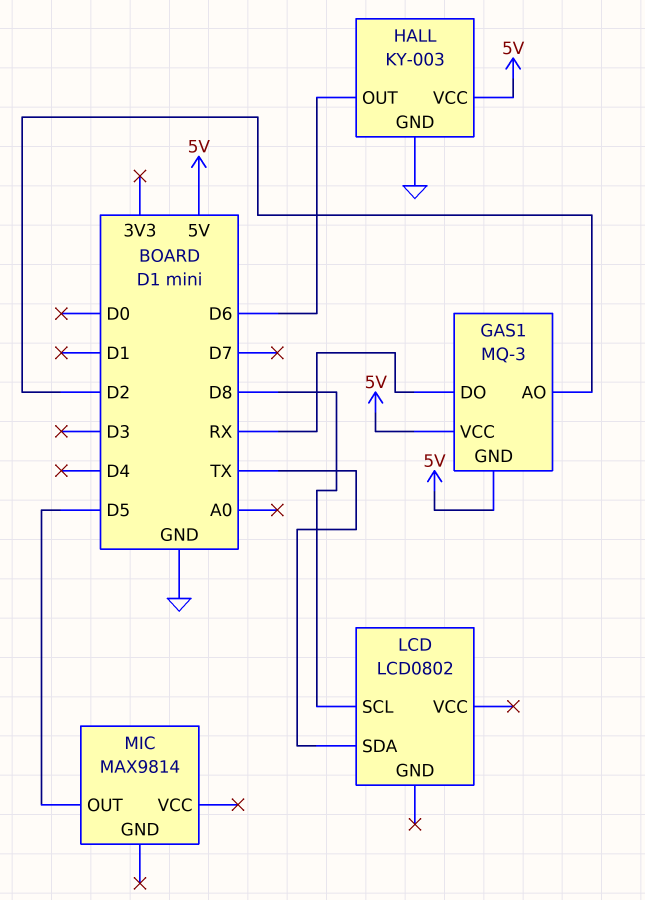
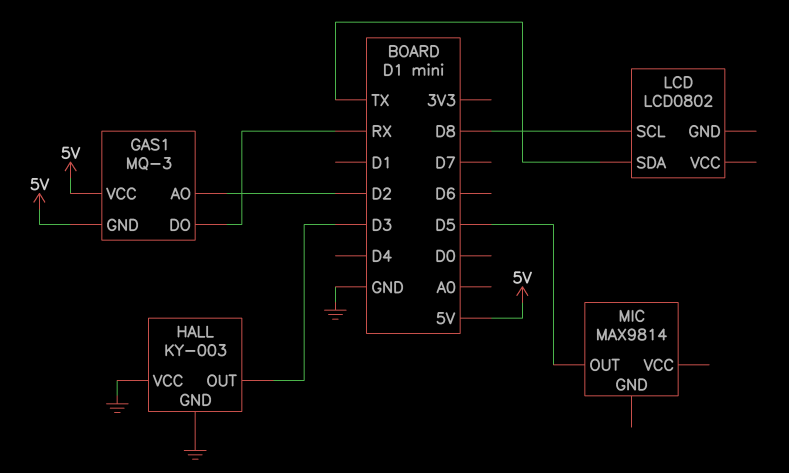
HALL pin OUT: D6 -> D3
HALL pin VCC: 5V -> GND

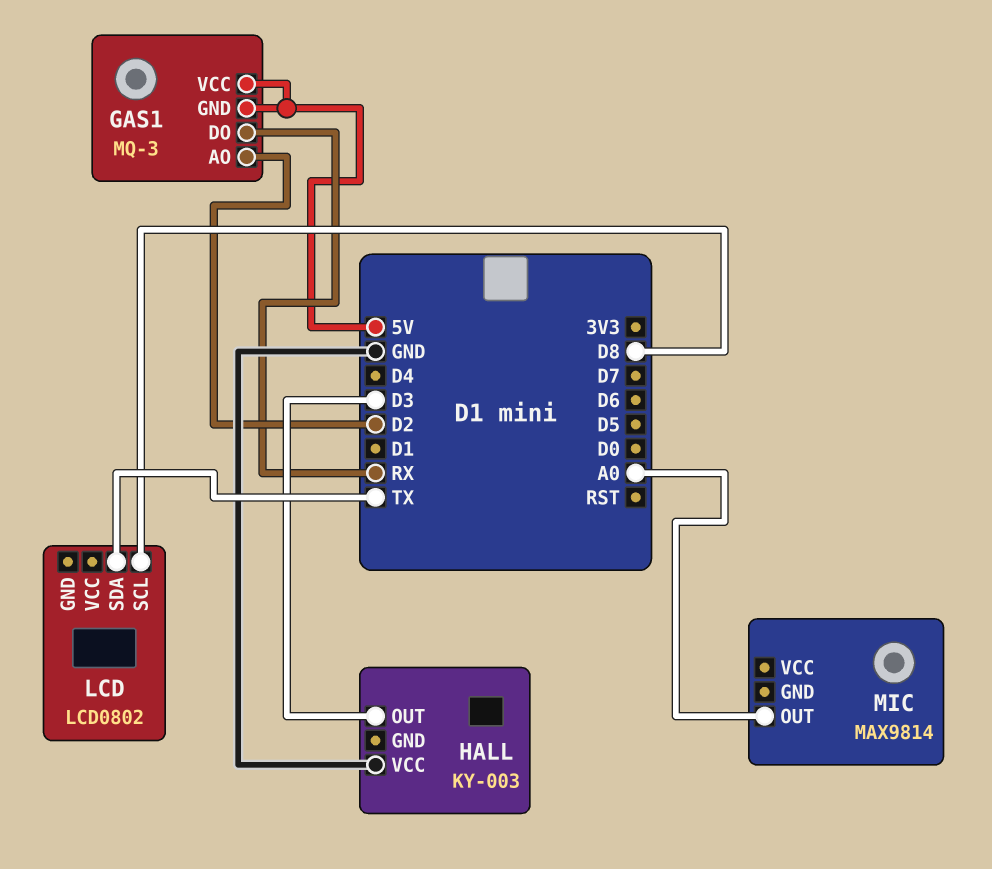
HALL pin GND: GND -> none
MIC pin OUT: D5 -> A0

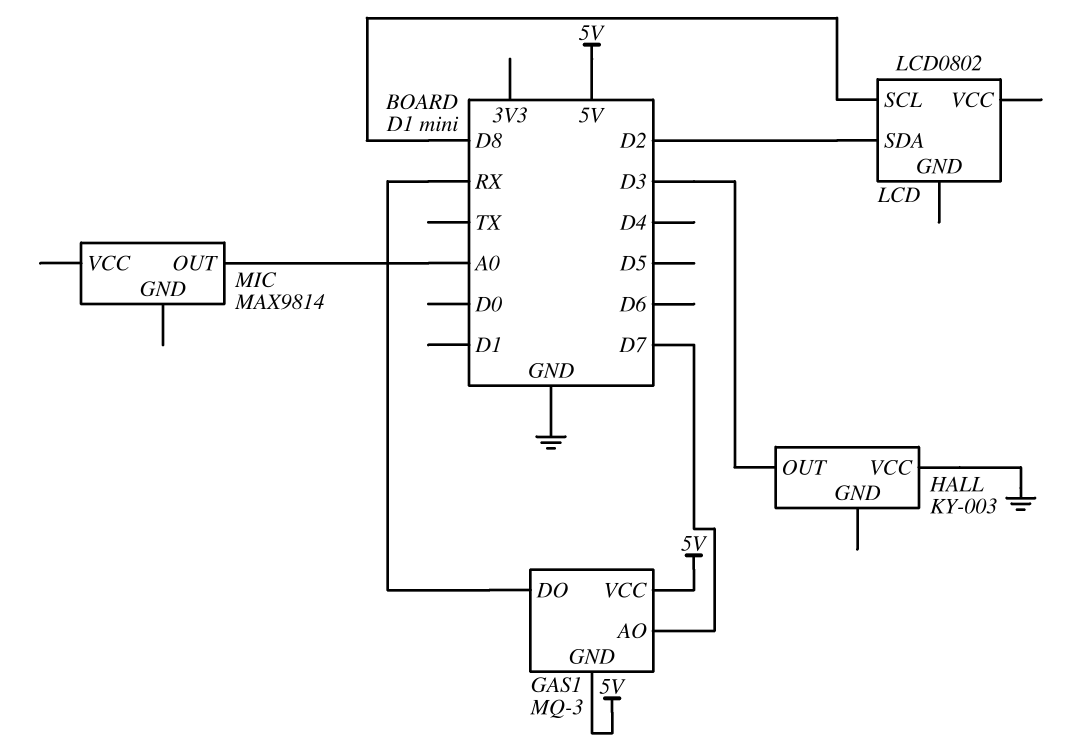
GAS1 pin AO: D2 -> D7
LCD pin SDA: TX -> D2

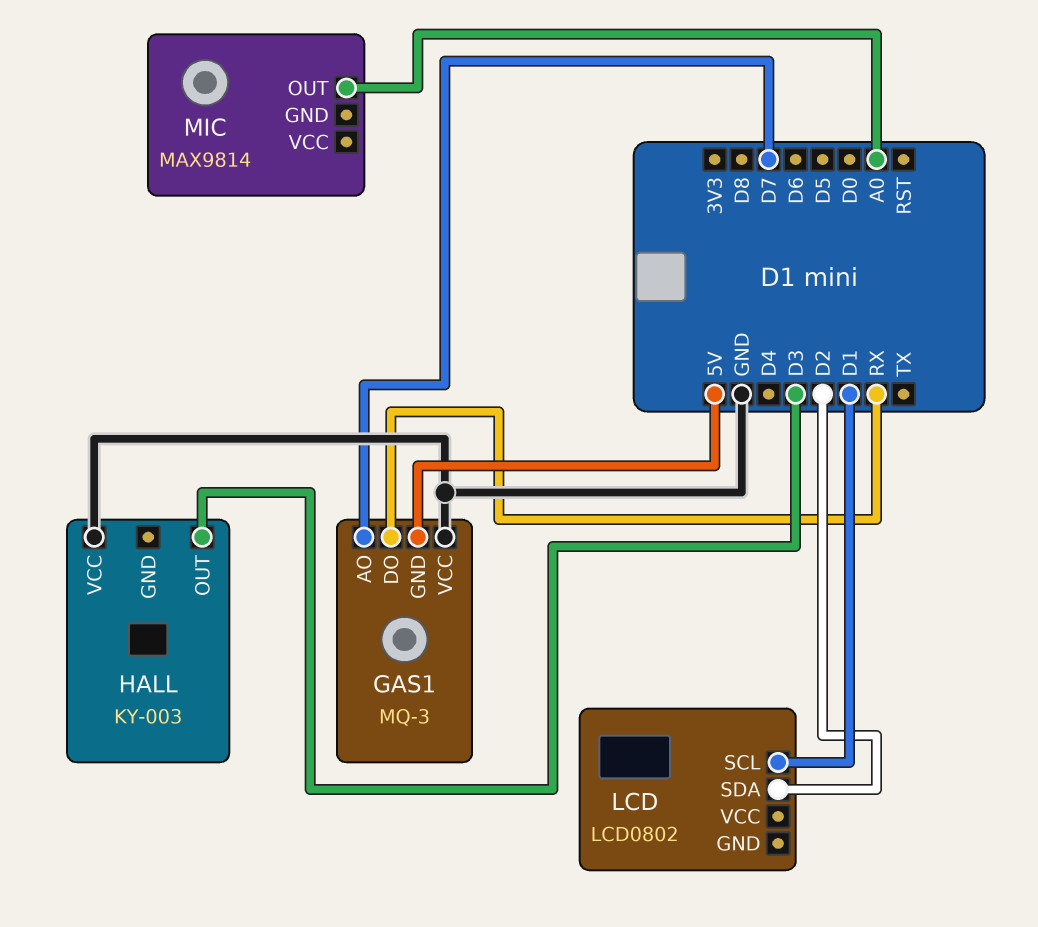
GAS1 pin VCC: 5V -> GND
LCD pin SCL: D8 -> D1

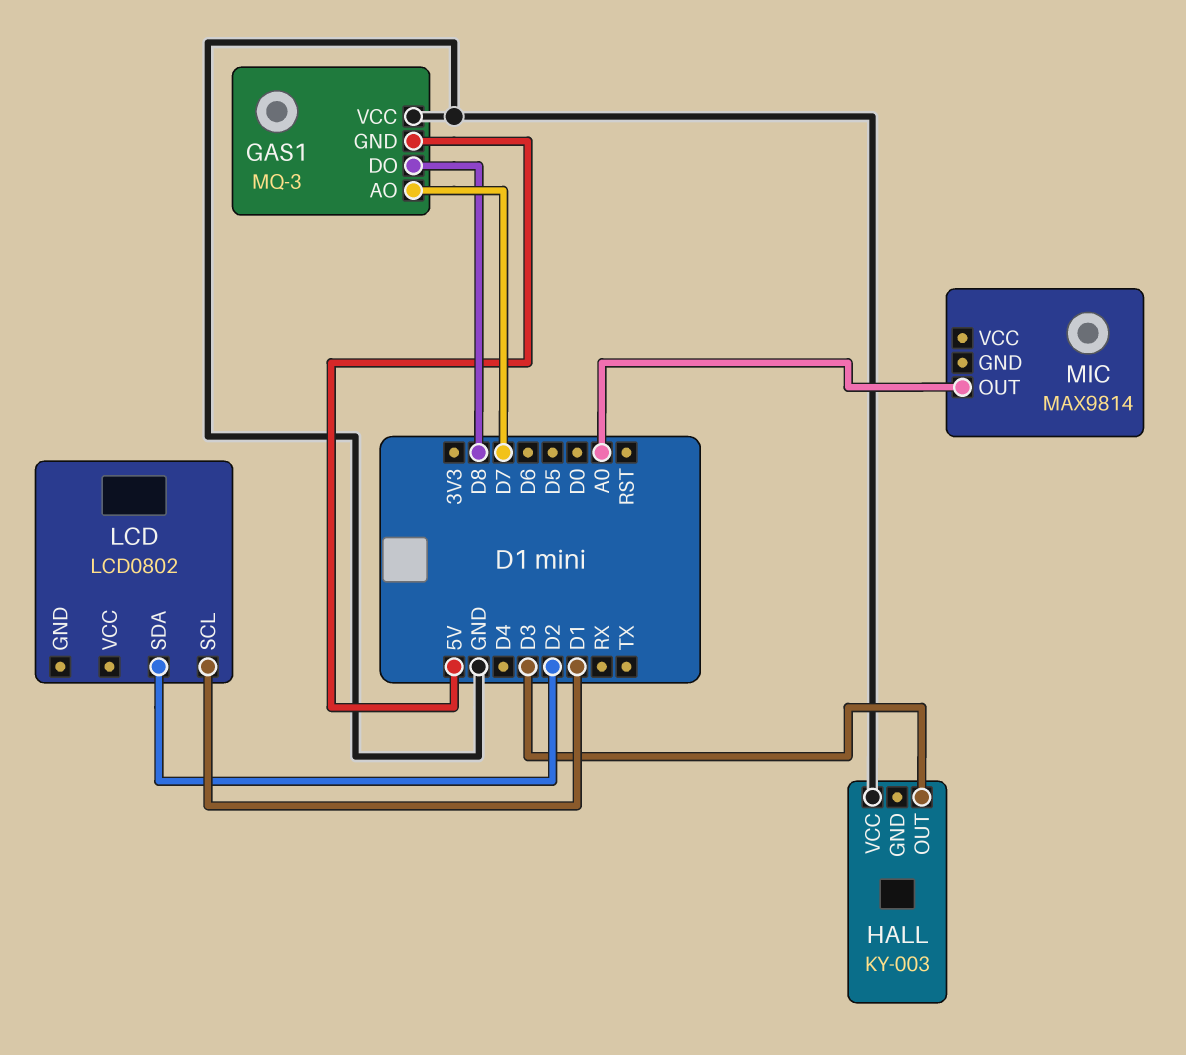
GAS1 pin DO: RX -> D8

